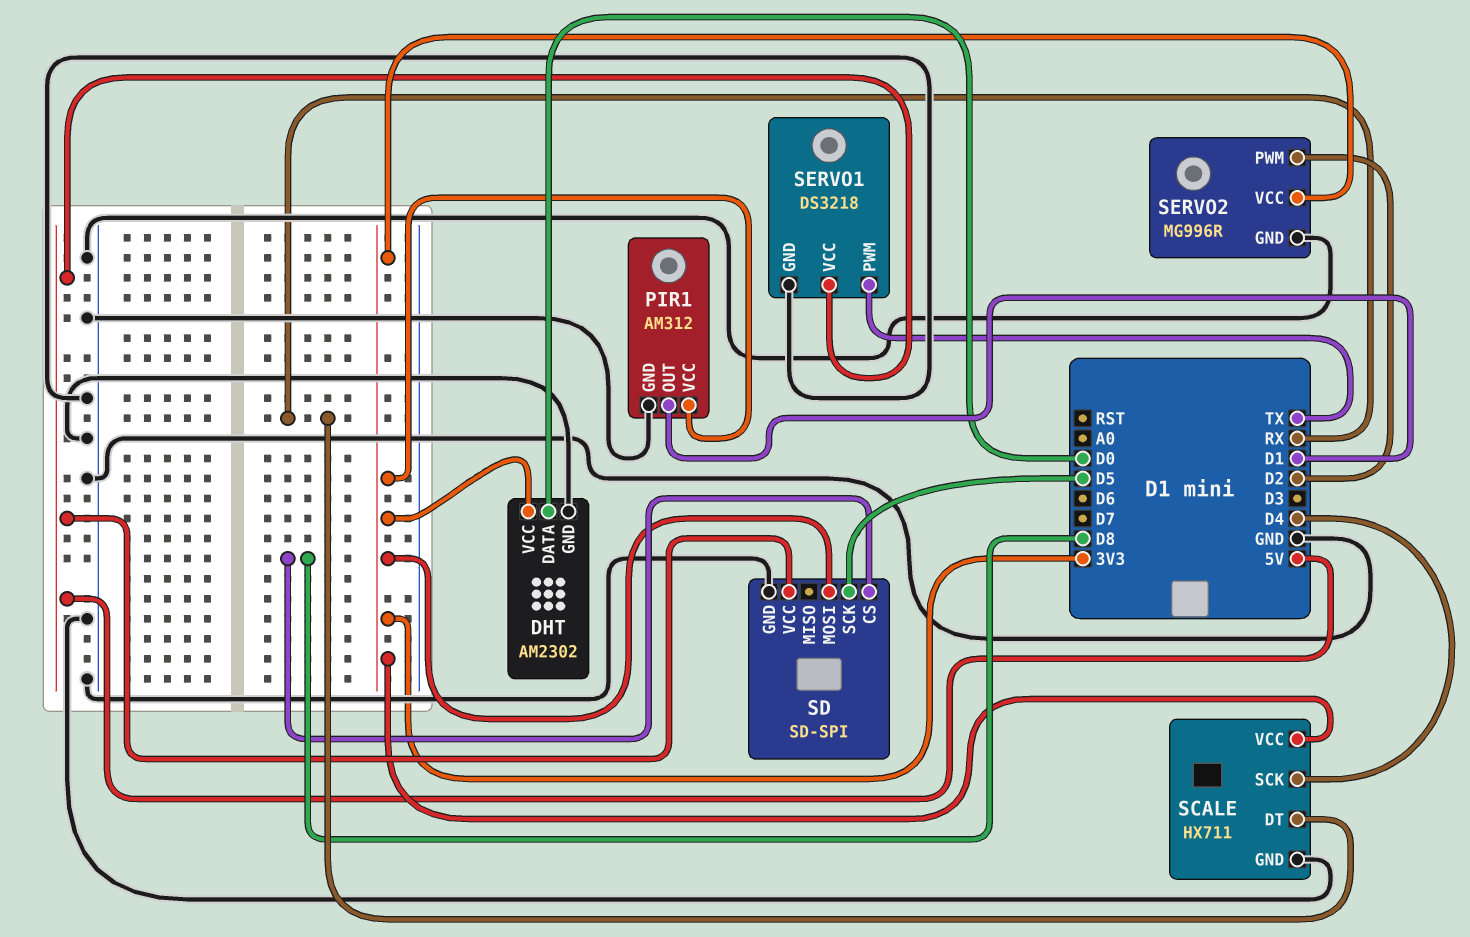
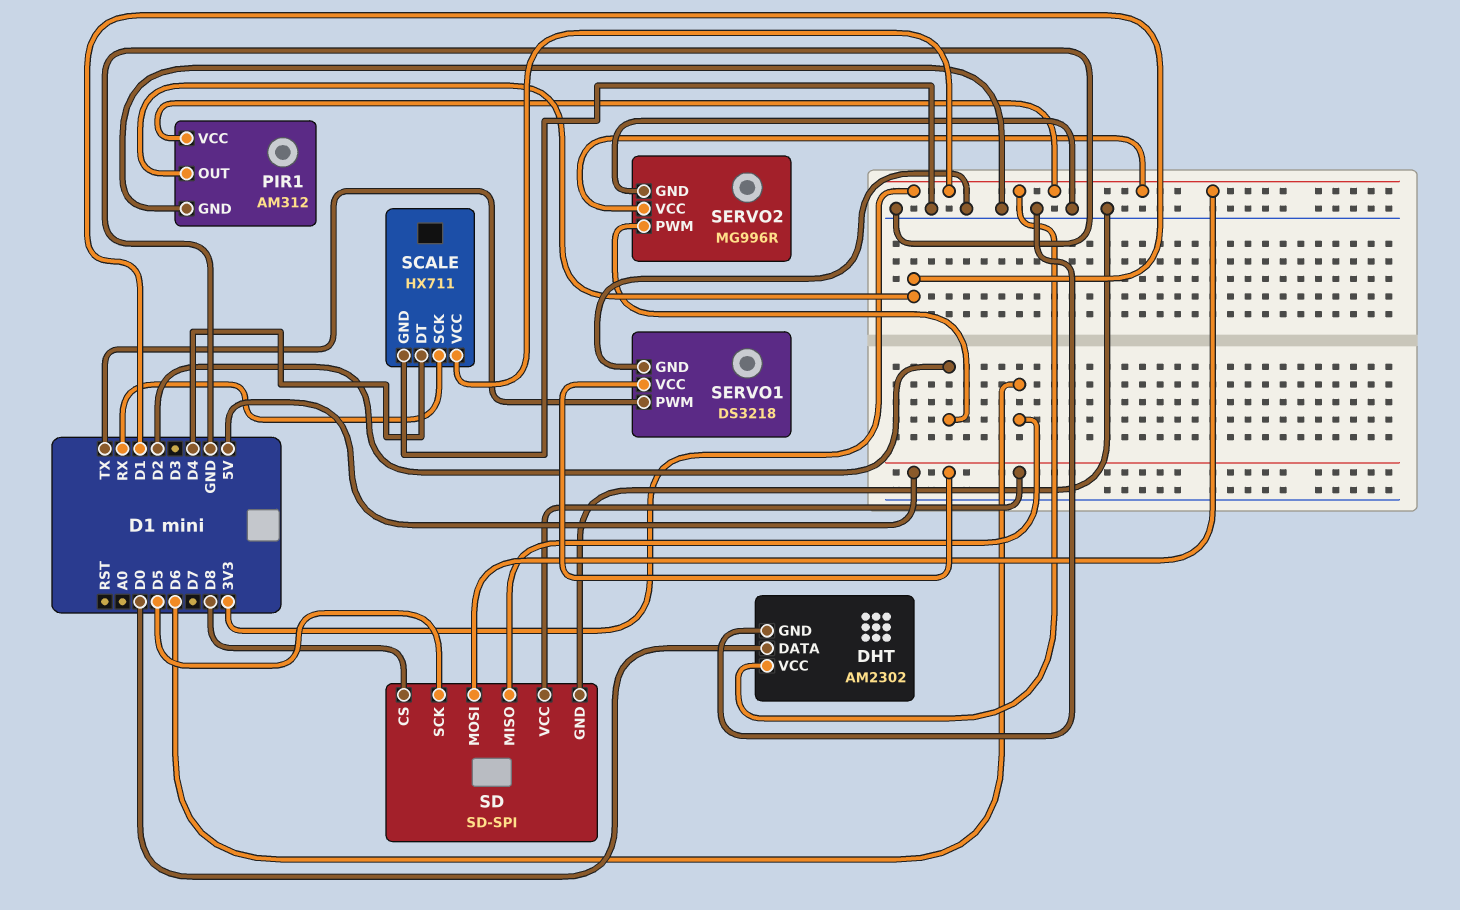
SCALE pin DT: RX -> D4
SCALE pin SCK: D4 -> RX
SD pin MISO: none -> D6

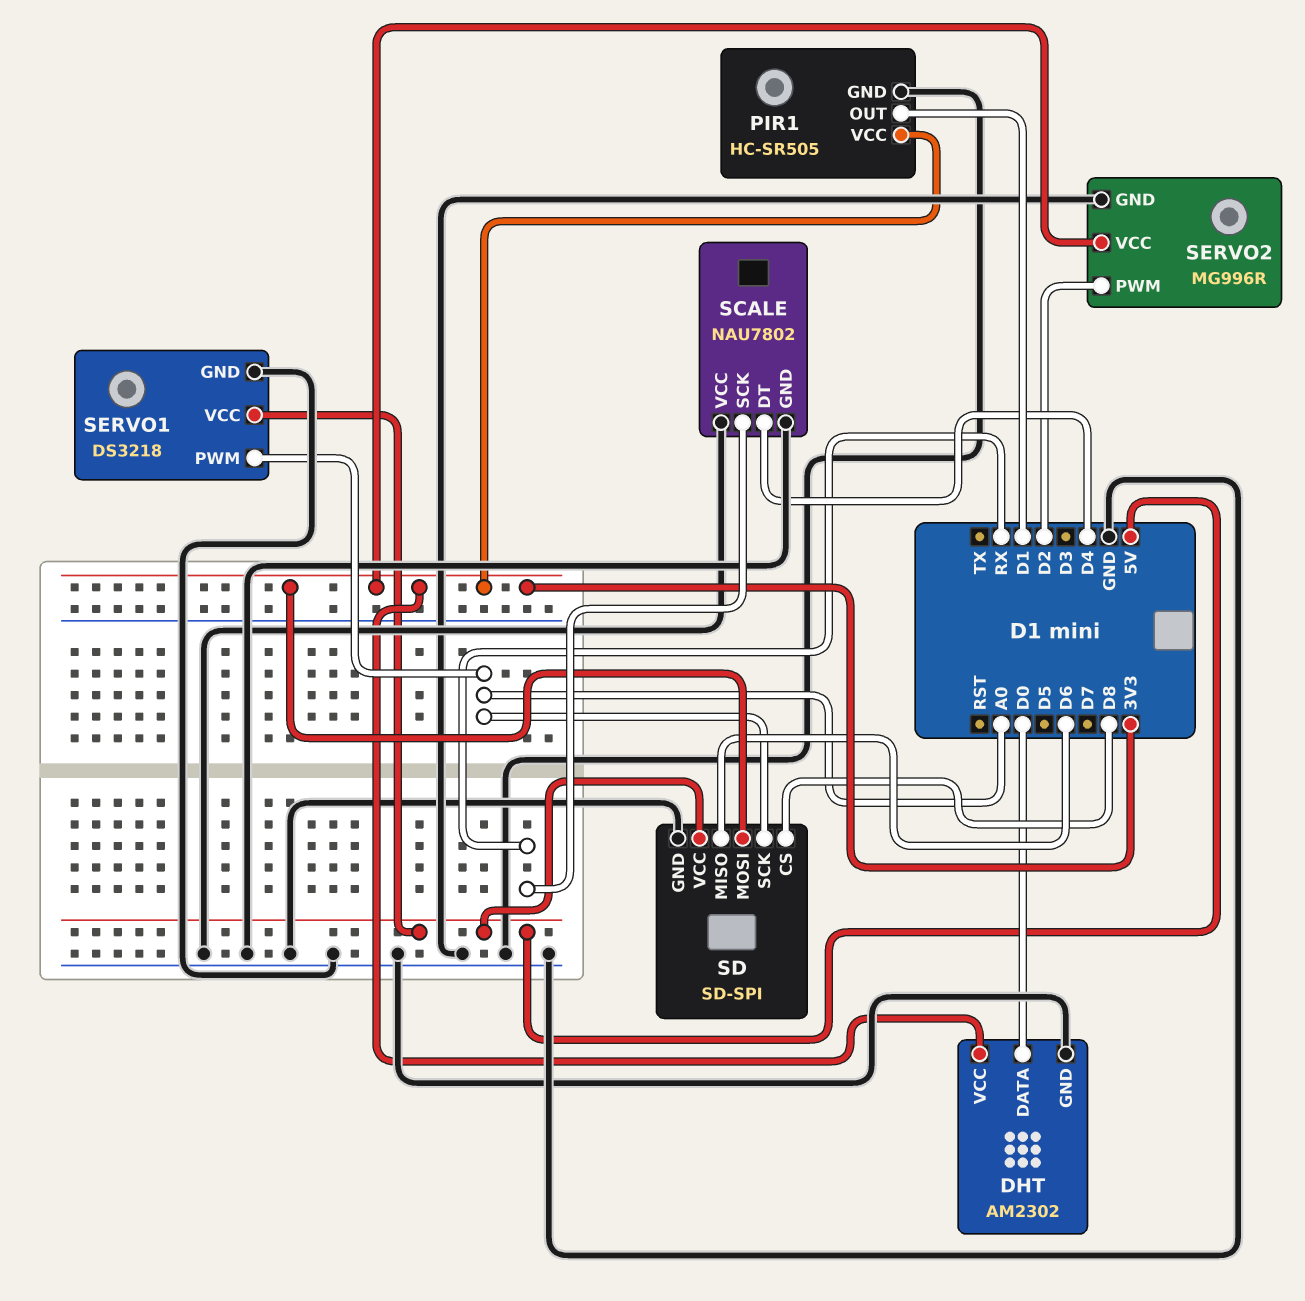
PIR1: AM312 -> HC-SR505
SCALE: HX711 -> NAU7802
SCALE pin VCC: 3V3 -> GND
SD pin SCK: D5 -> A0
SERVO1 pin PWM: TX -> A0

